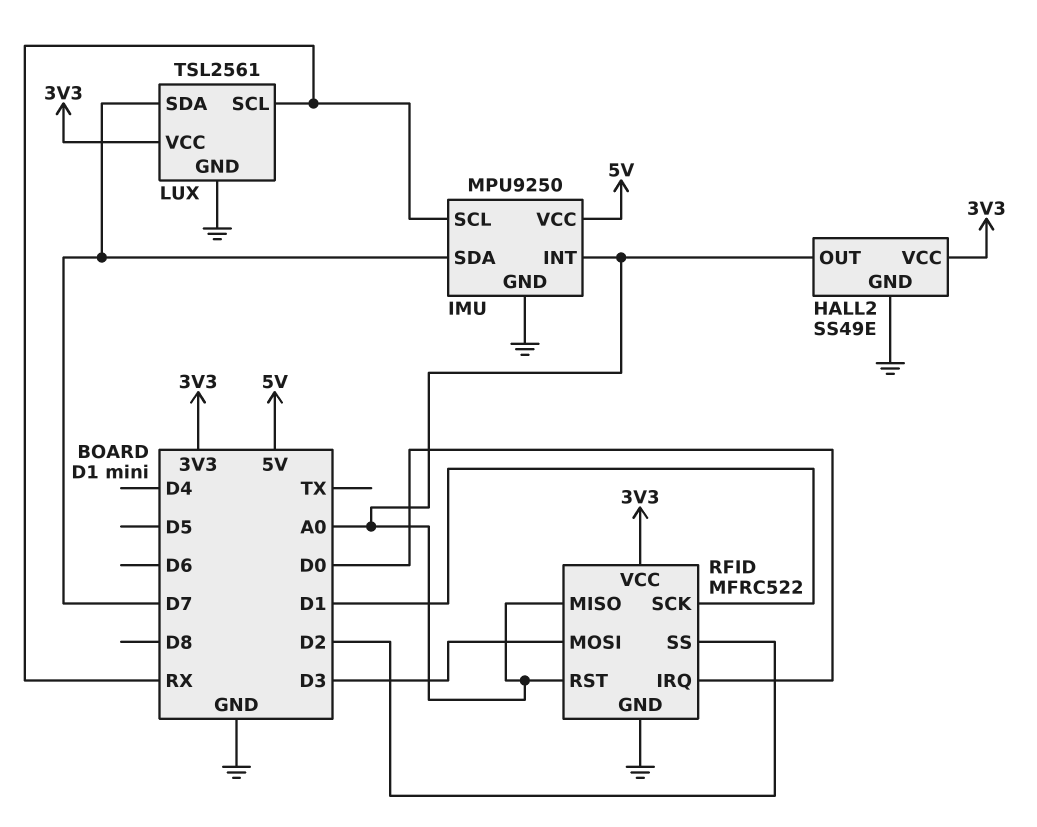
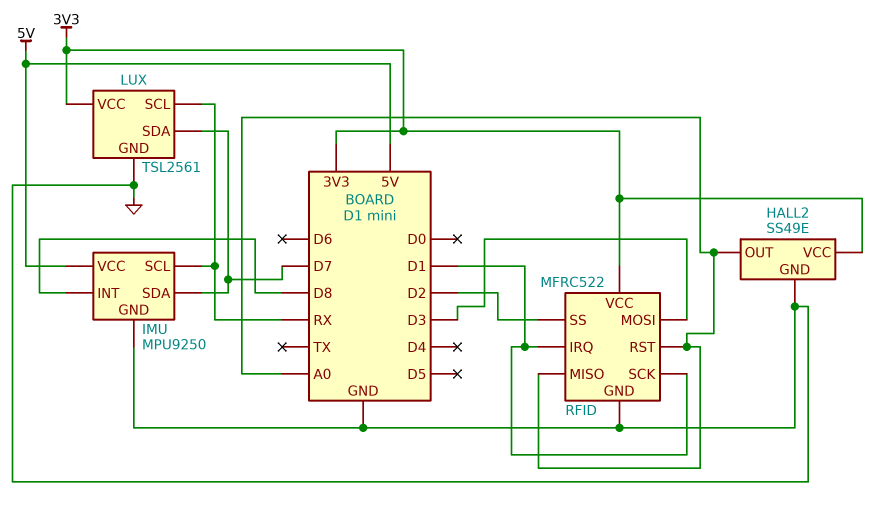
IMU pin INT: A0 -> D8
RFID pin IRQ: D0 -> D1

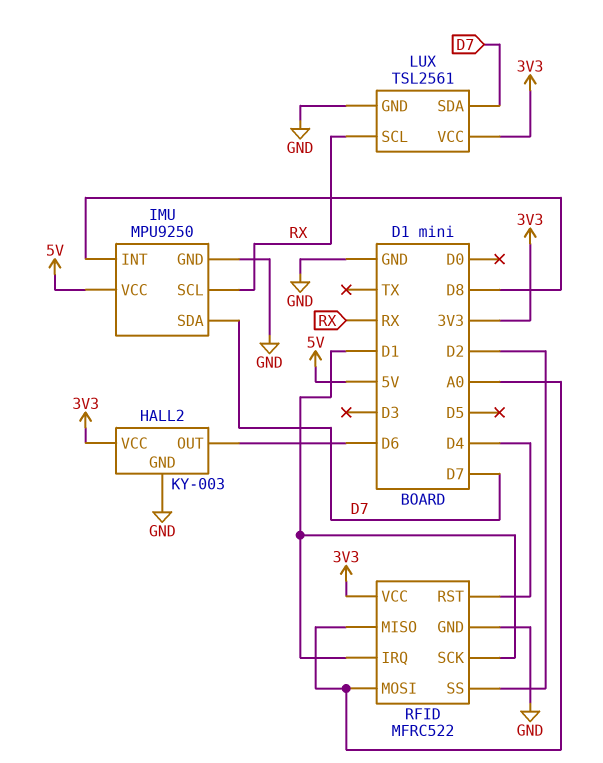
HALL2: SS49E -> KY-003
HALL2 pin OUT: A0 -> D6
RFID pin MOSI: D3 -> A0
RFID pin RST: A0 -> D4

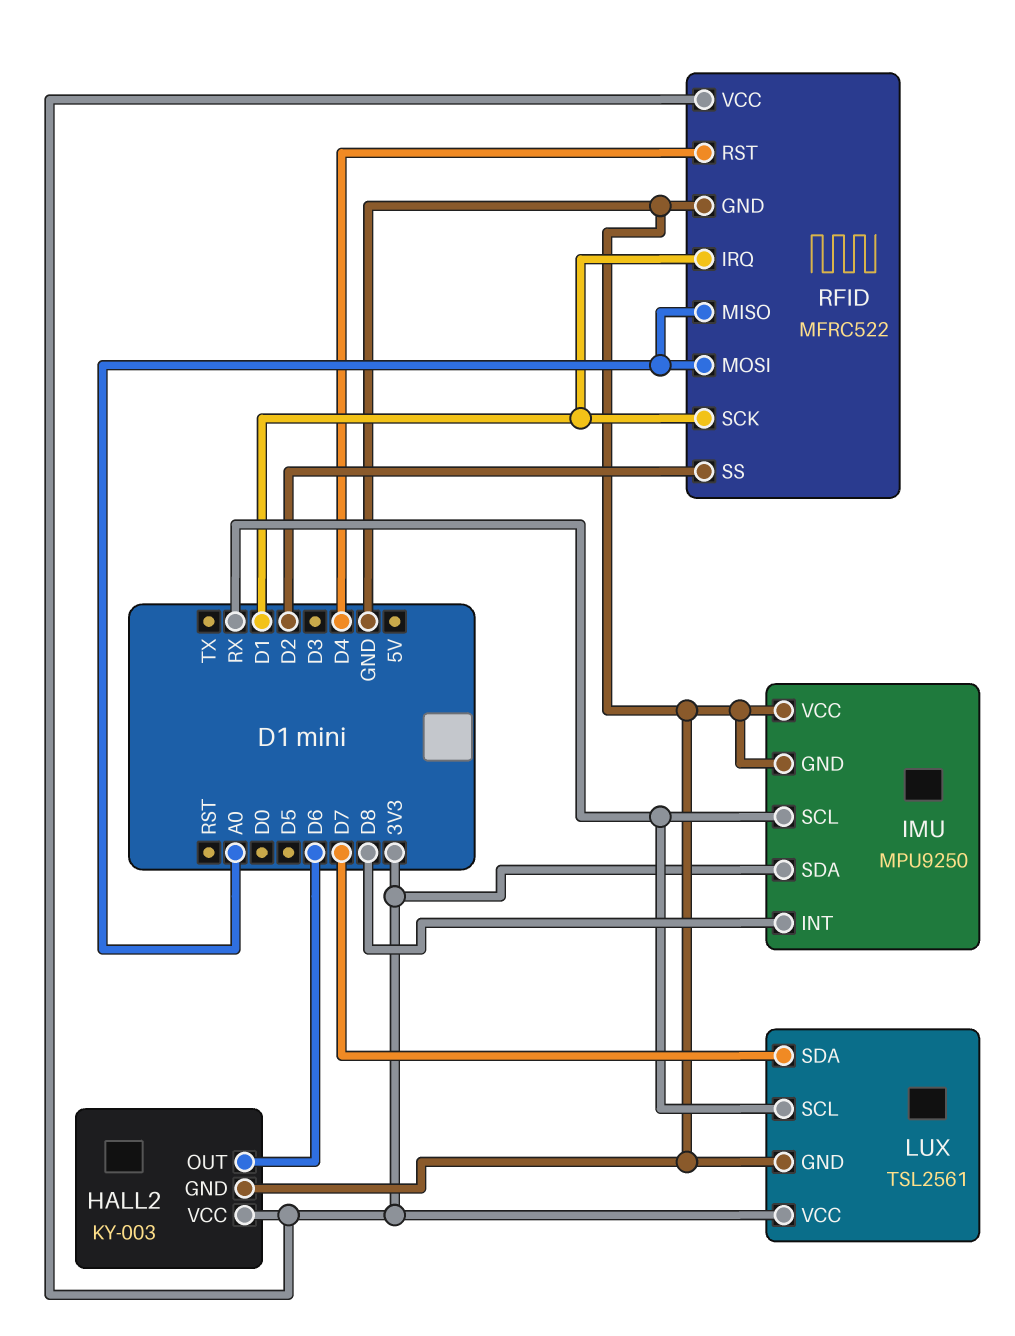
IMU pin SDA: D7 -> 3V3
IMU pin VCC: 5V -> GND

